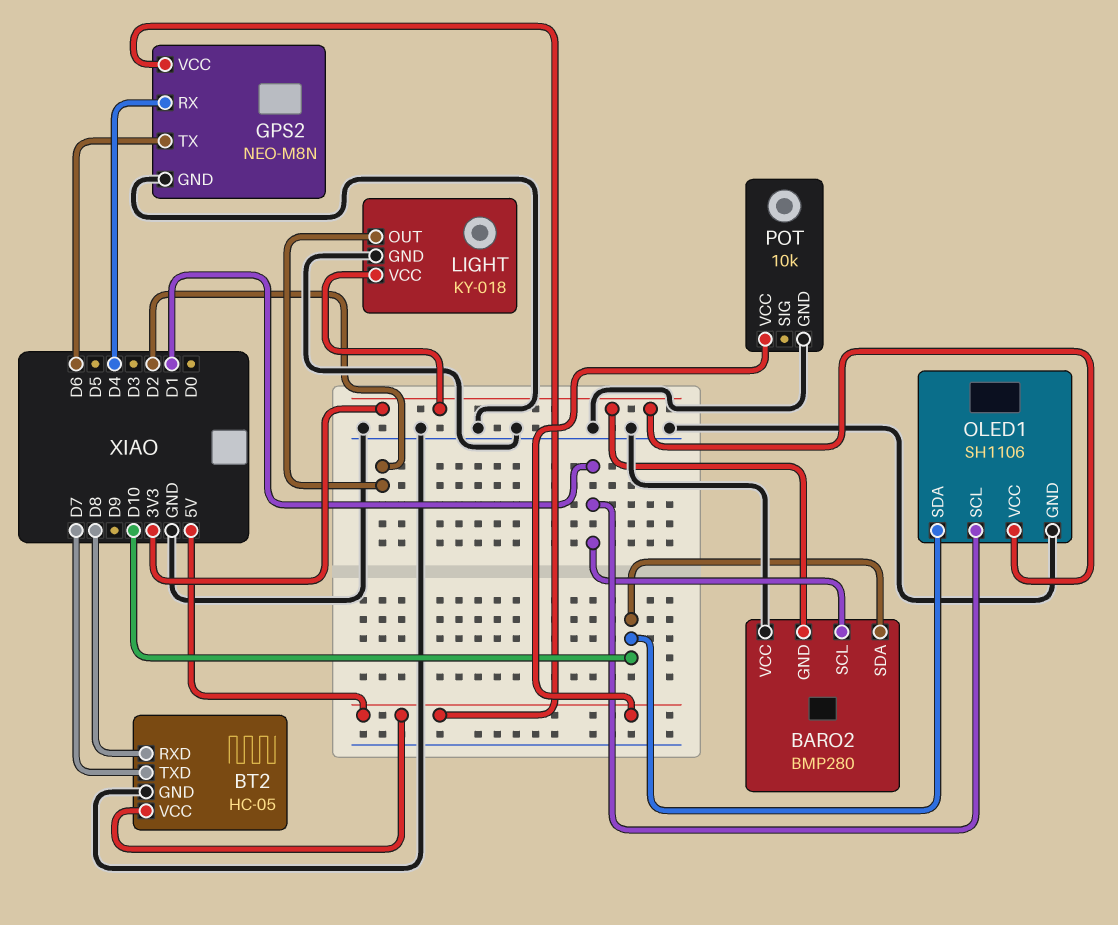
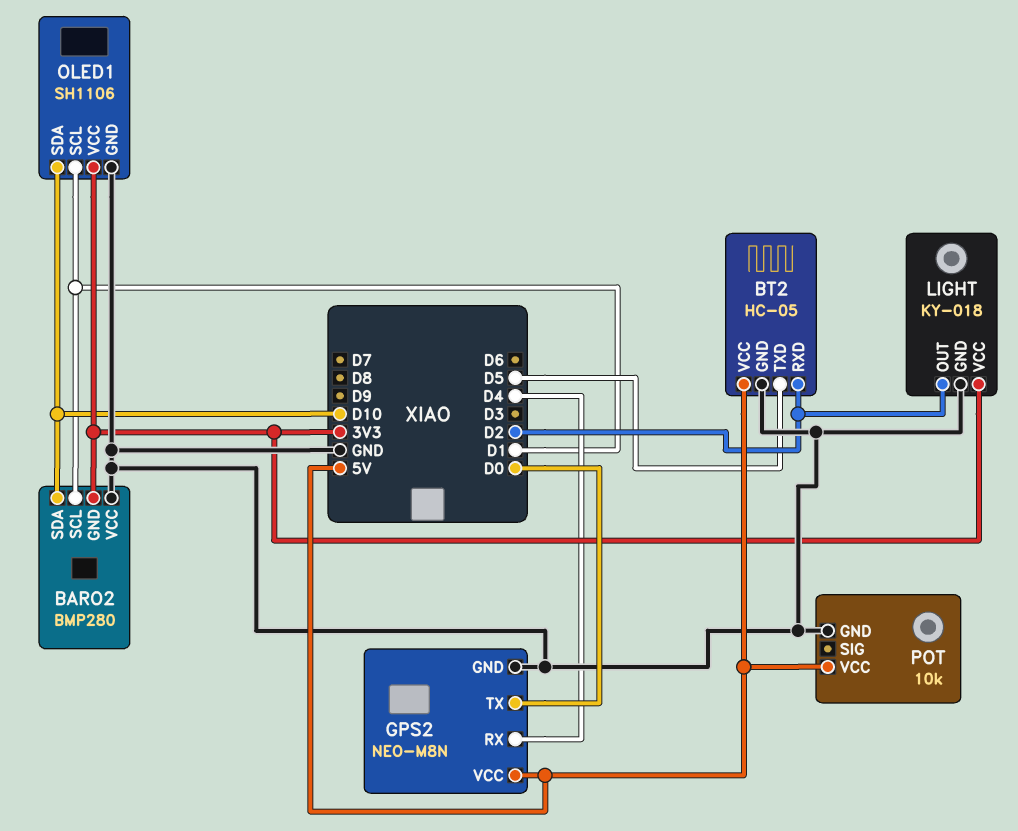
BT2 pin RXD: D8 -> D2
BT2 pin TXD: D7 -> D5
GPS2 pin TX: D6 -> D0

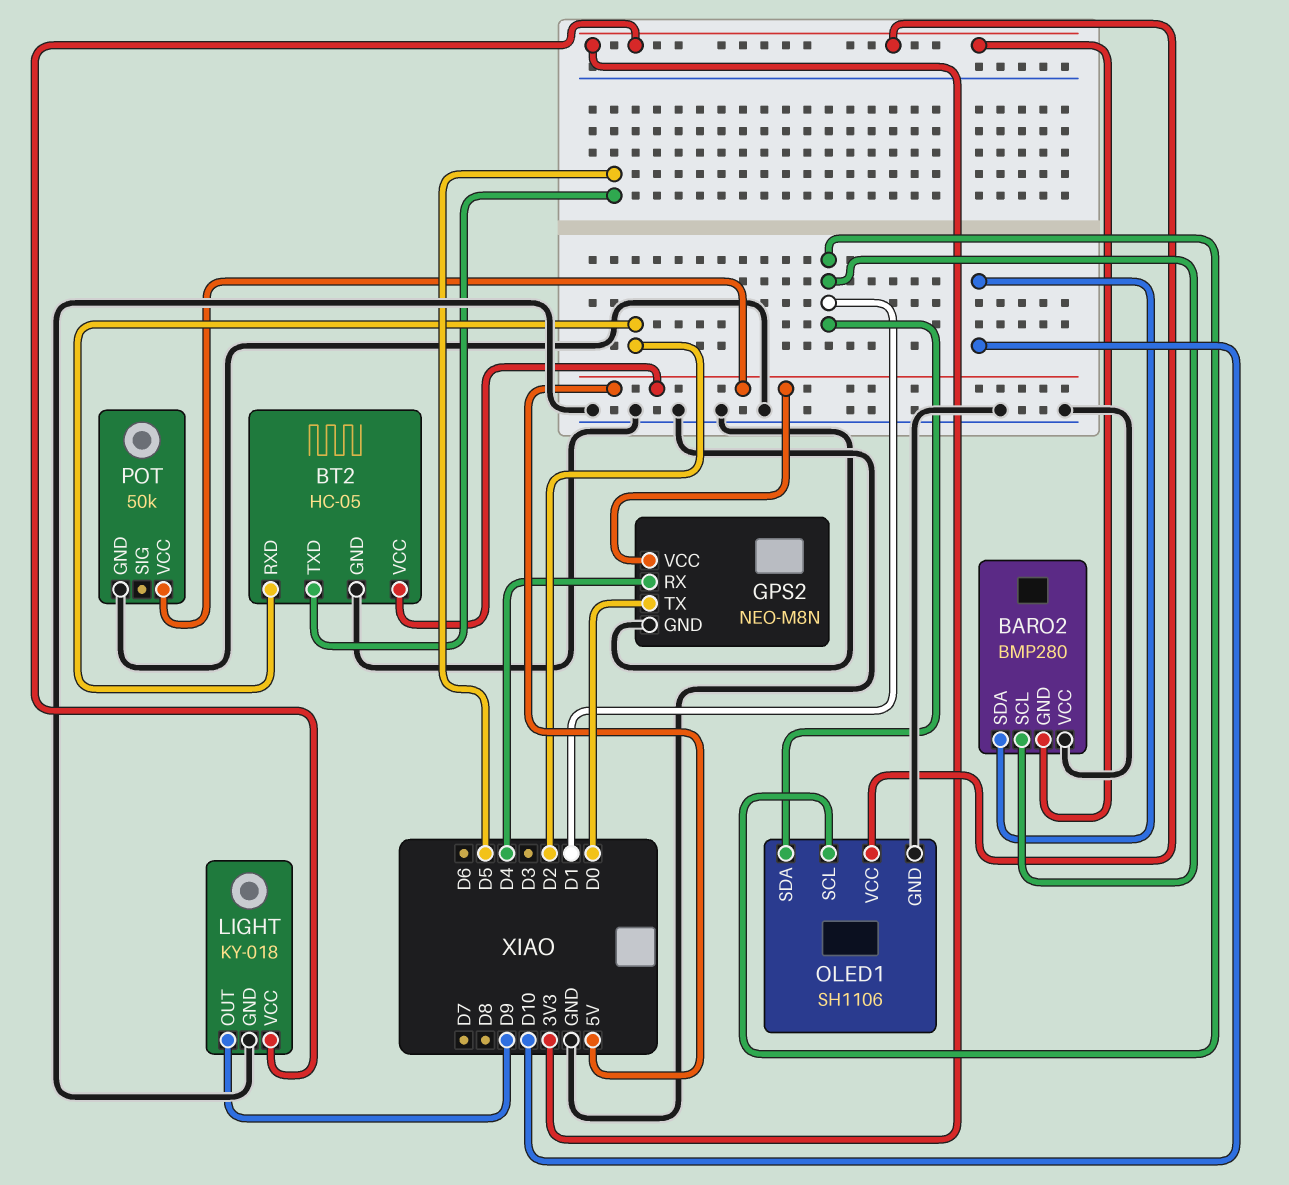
LIGHT pin OUT: D2 -> D9
OLED1 pin SDA: D10 -> D1
POT: 10k -> 50k

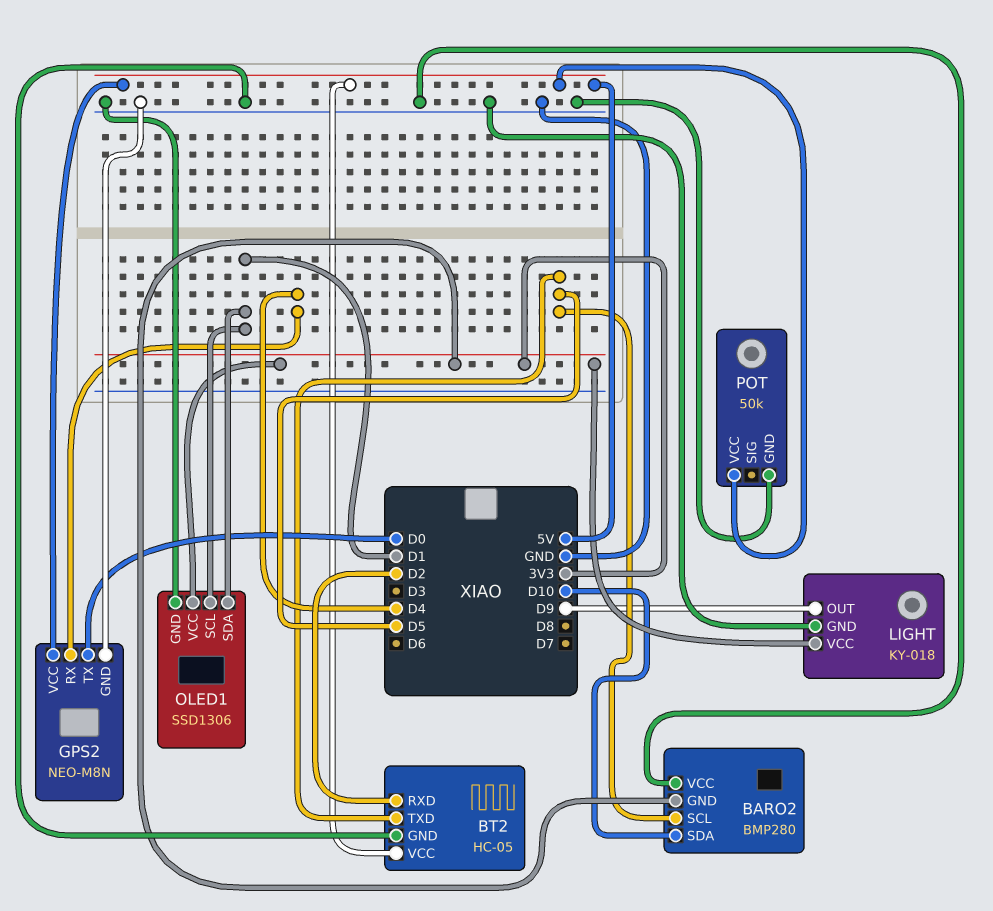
BARO2 pin SCL: D1 -> D5
OLED1: SH1106 -> SSD1306

